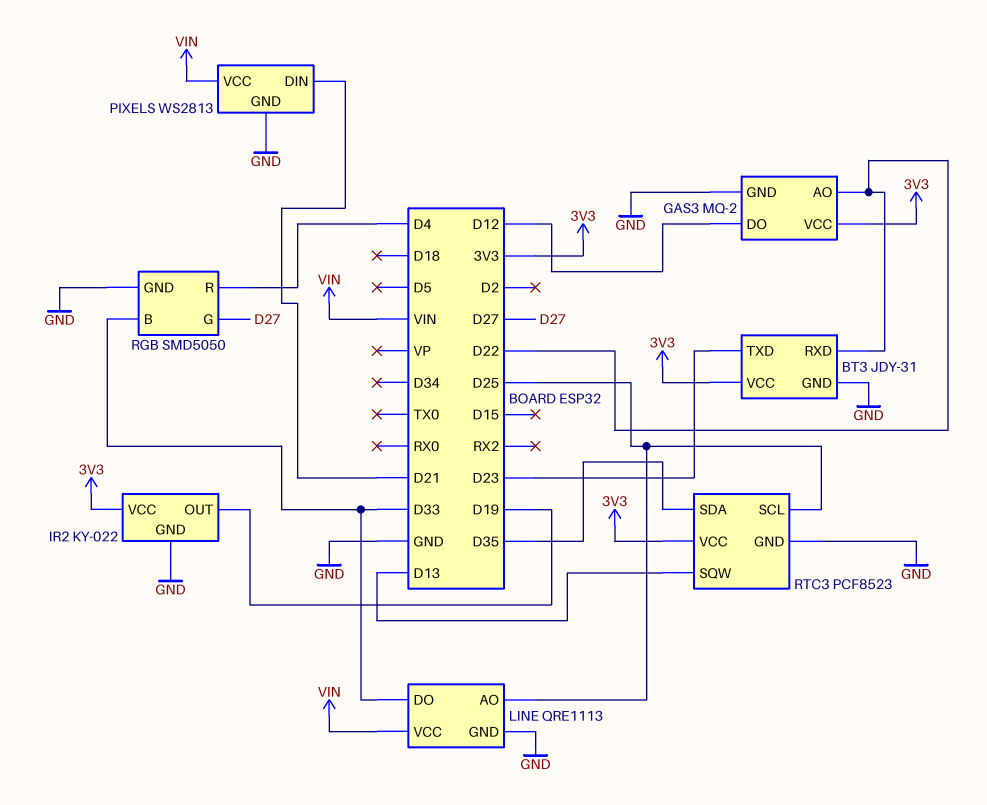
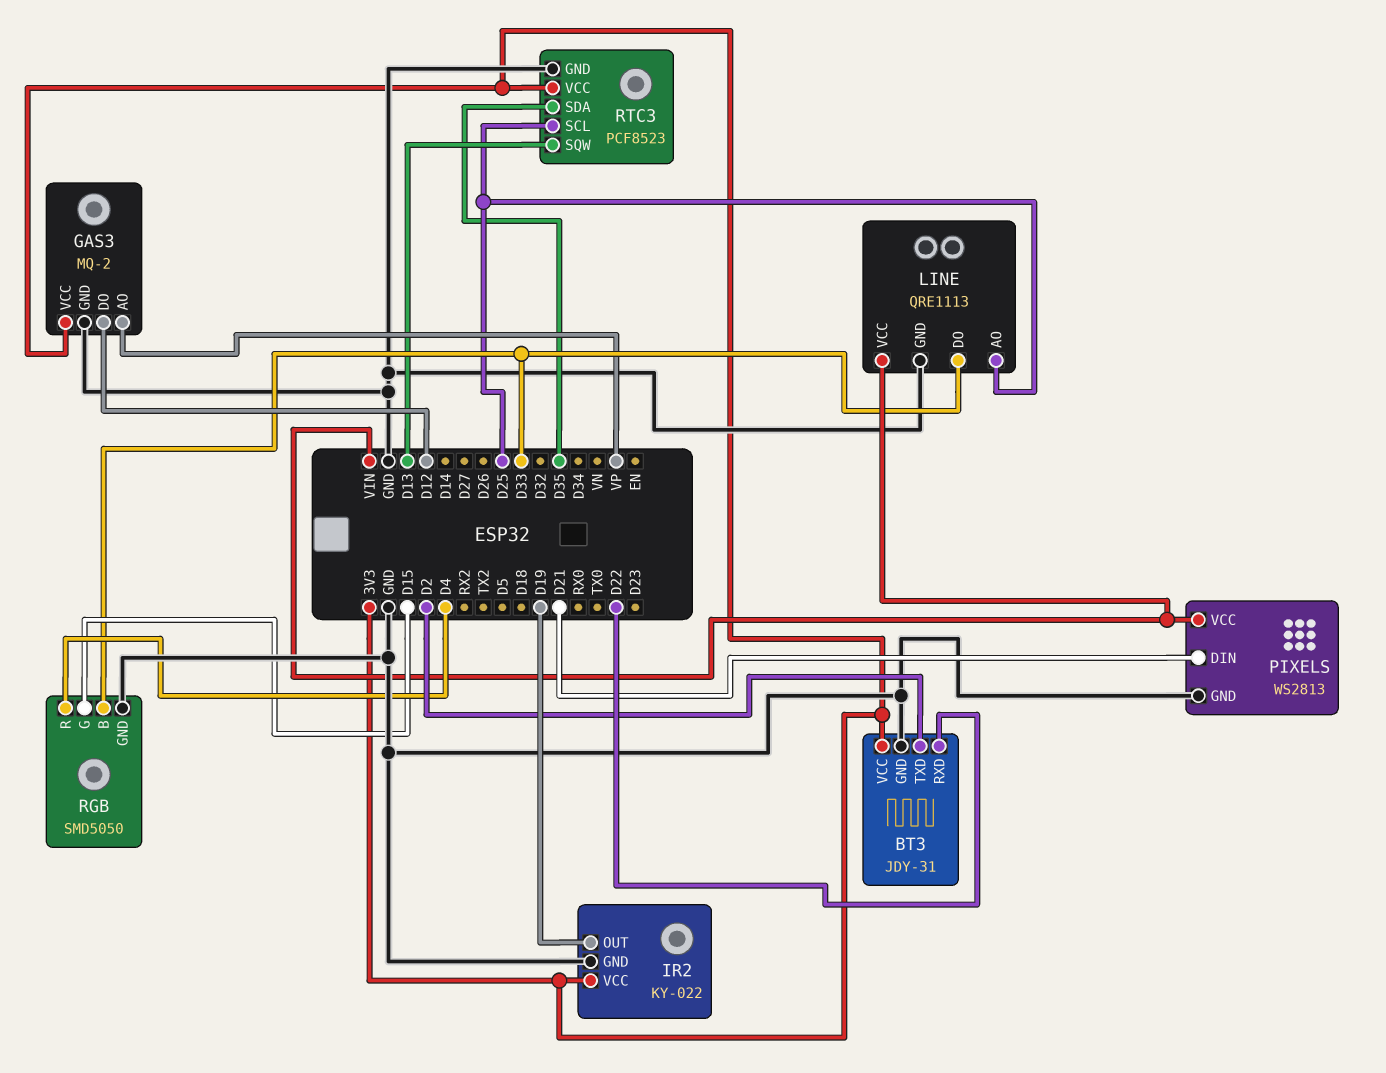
BT3 pin TXD: D23 -> D2
GAS3 pin AO: D22 -> VP
RGB pin G: D27 -> D15

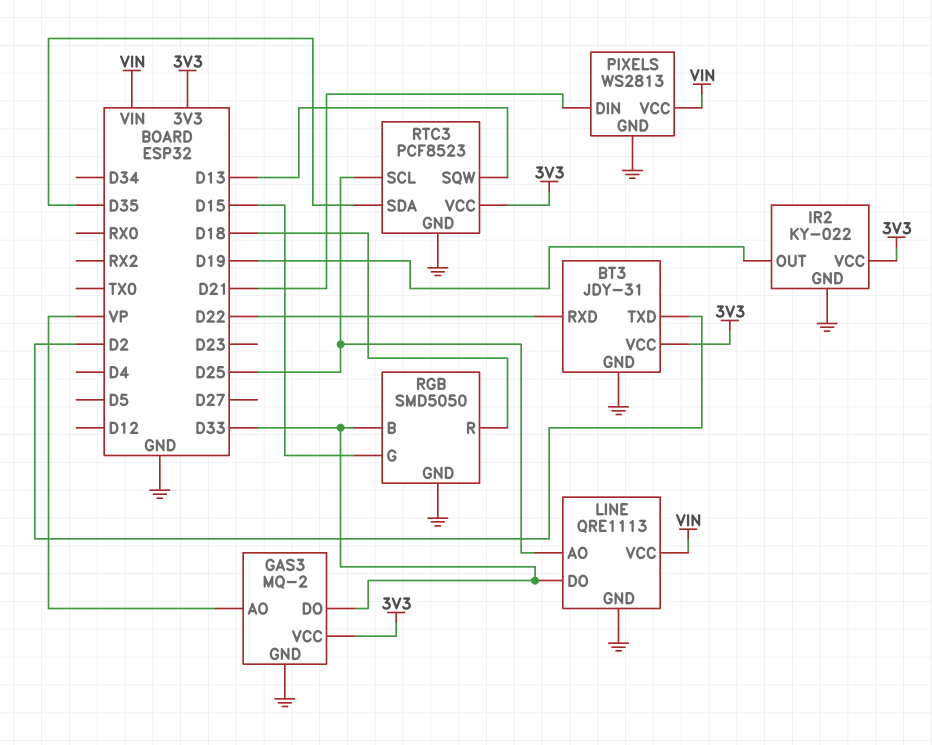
GAS3 pin DO: D12 -> D33
RGB pin R: D4 -> D18

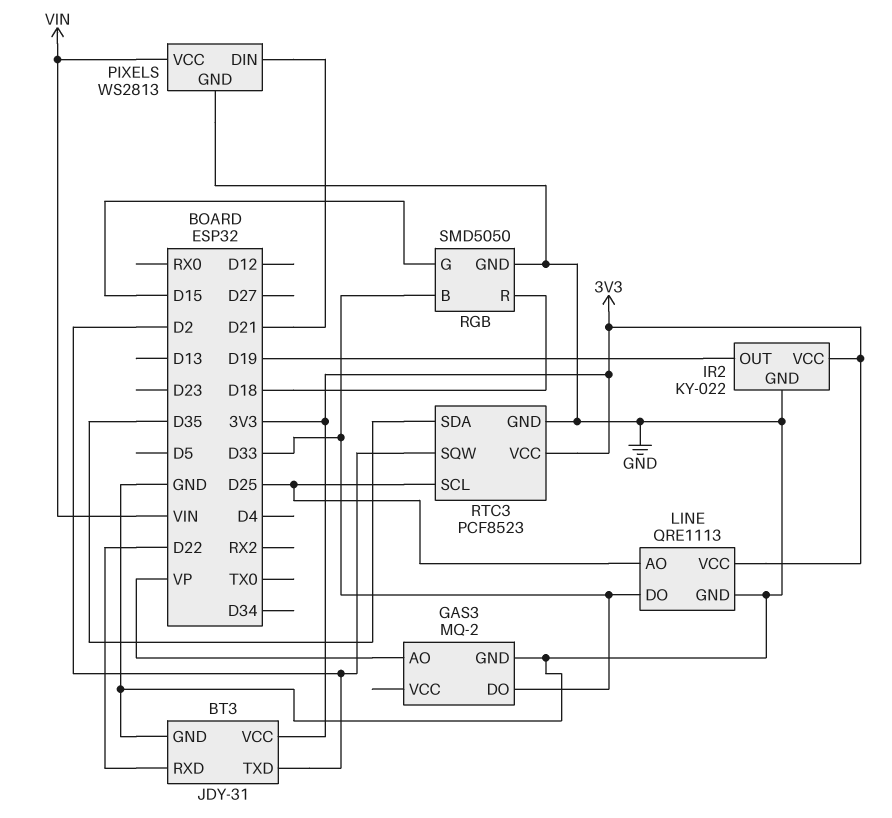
GAS3 pin VCC: 3V3 -> none
LINE pin VCC: VIN -> 3V3
RTC3 pin SQW: D13 -> D2

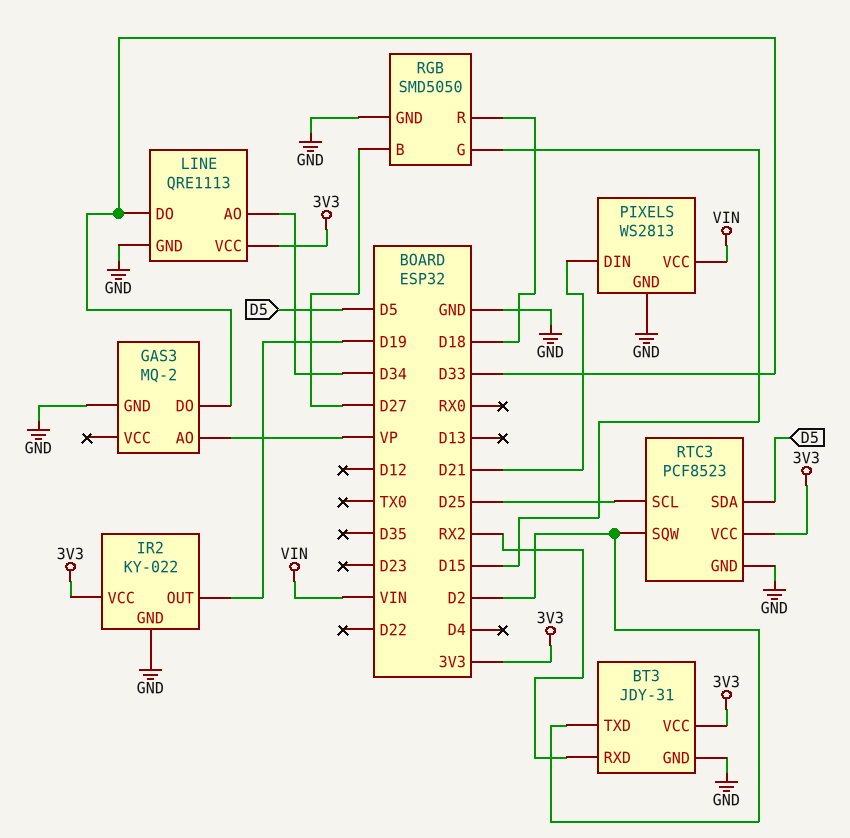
BT3 pin RXD: D22 -> RX2
LINE pin AO: D25 -> D34
RGB pin B: D33 -> D27
RTC3 pin SDA: D35 -> D5

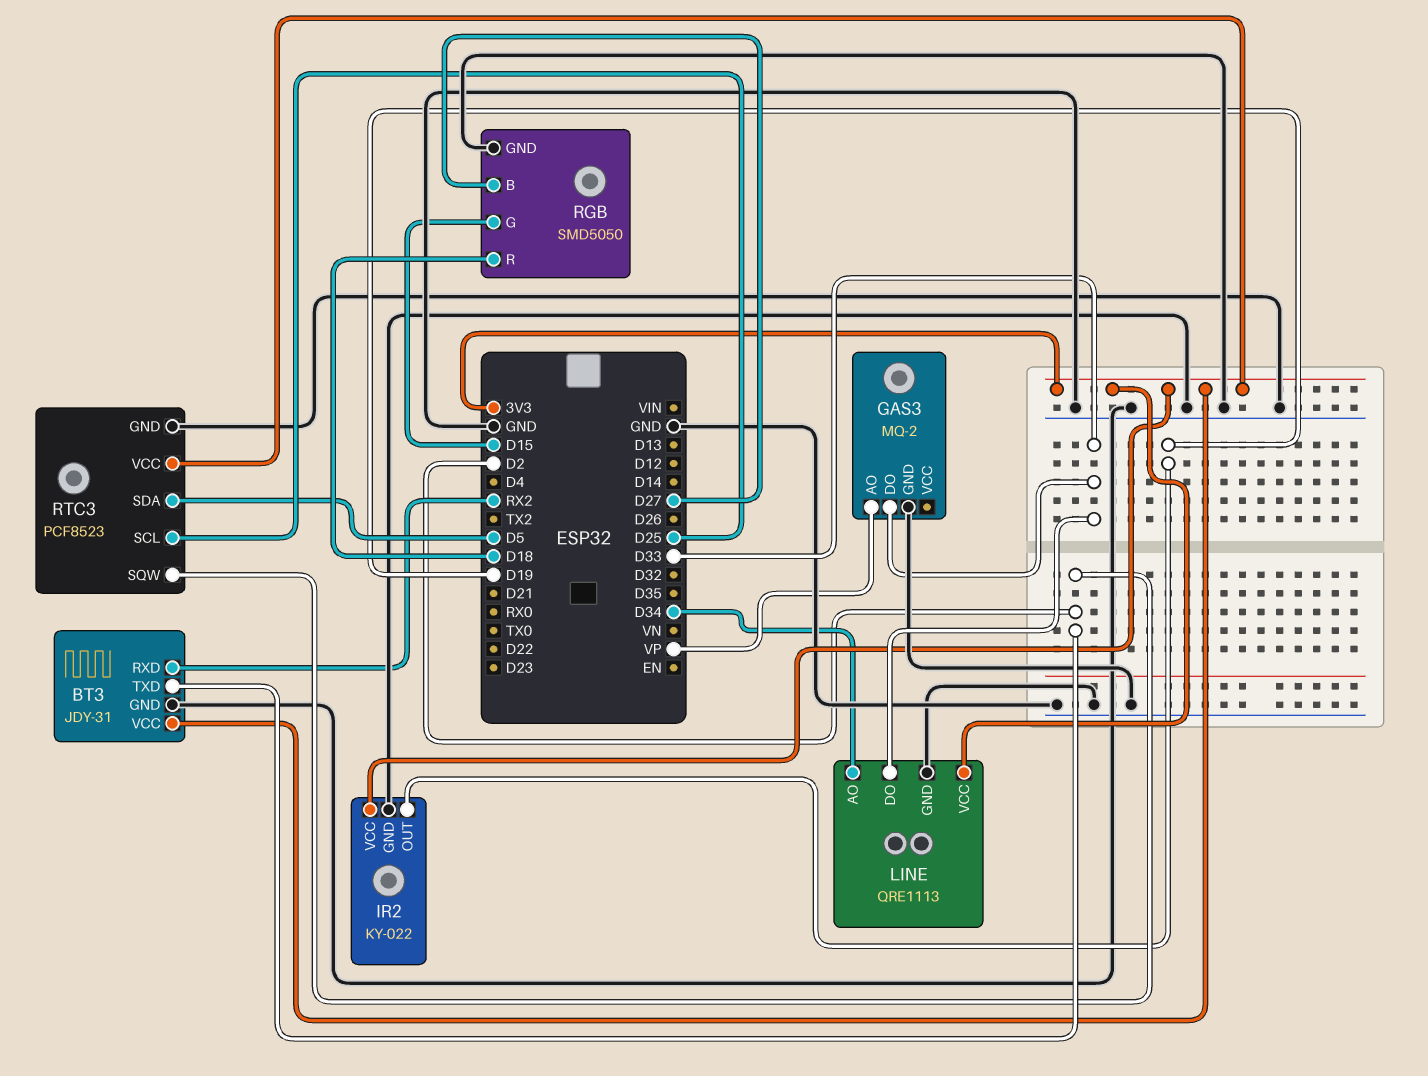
PIXELS: WS2813 -> none
PIXELS pin DIN: D21 -> none
PIXELS pin GND: GND -> none
PIXELS pin VCC: VIN -> none

